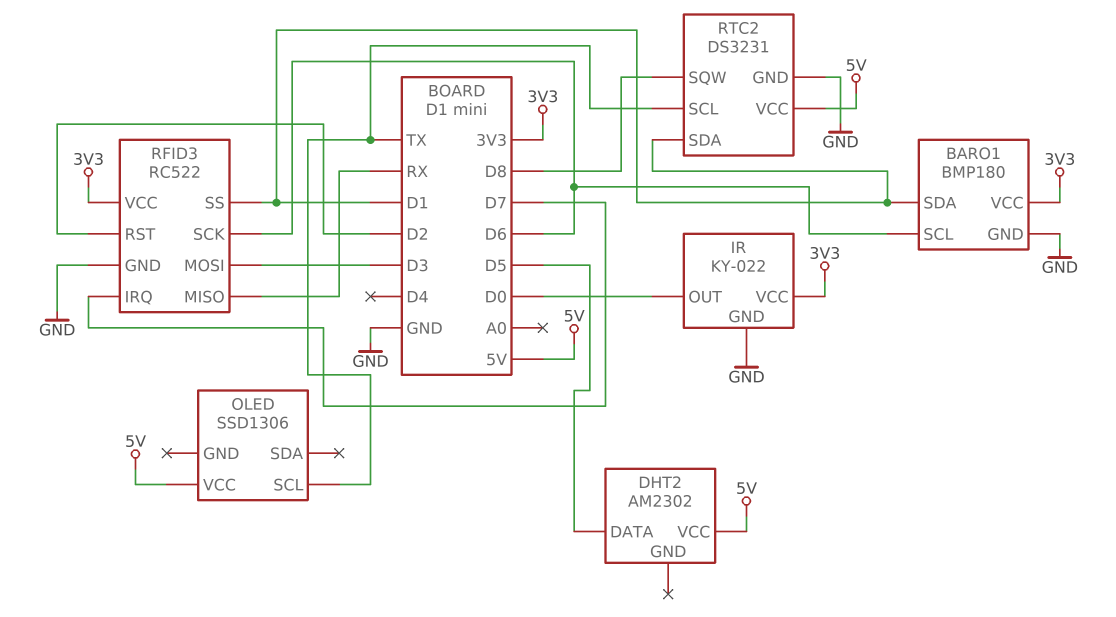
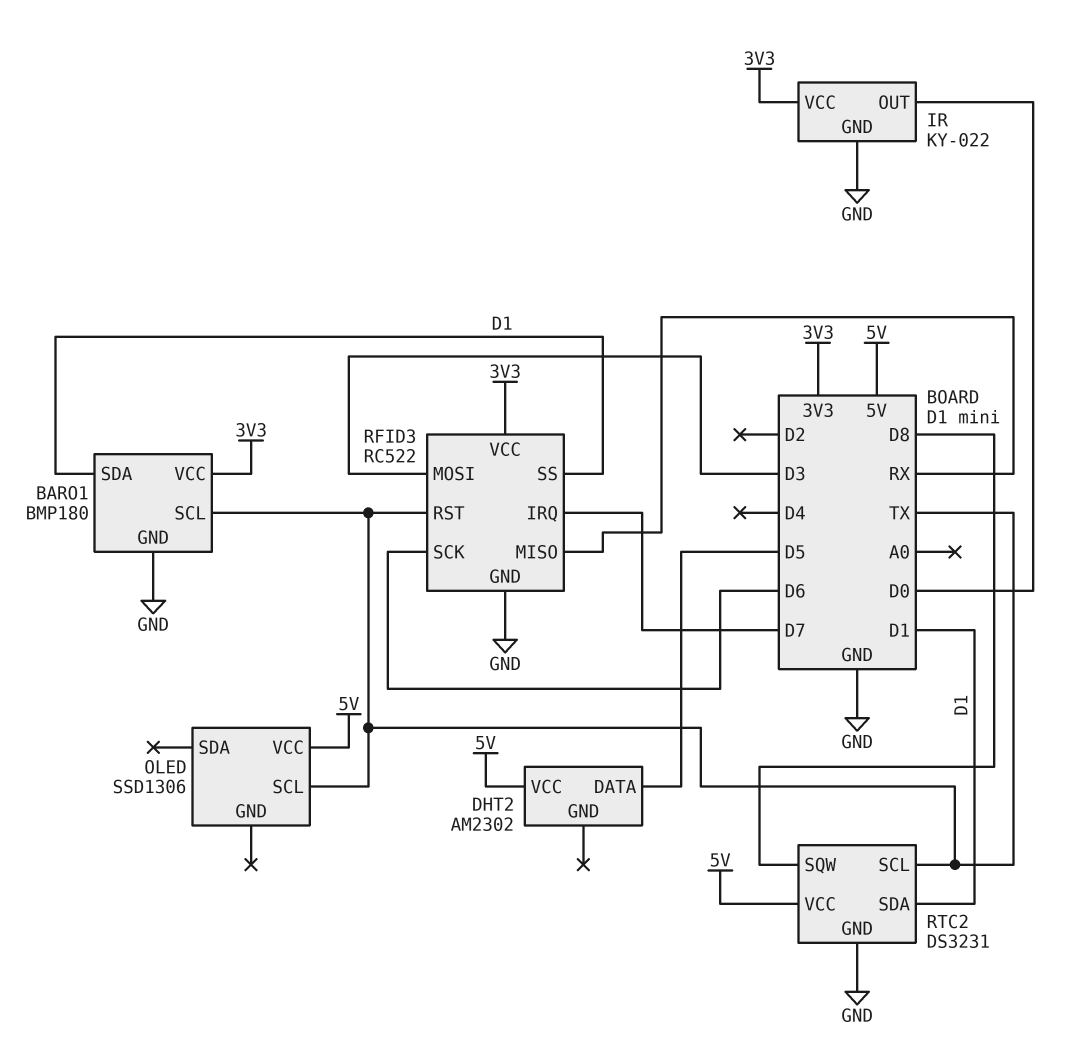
BARO1 pin SCL: D6 -> TX
RFID3 pin RST: D2 -> TX

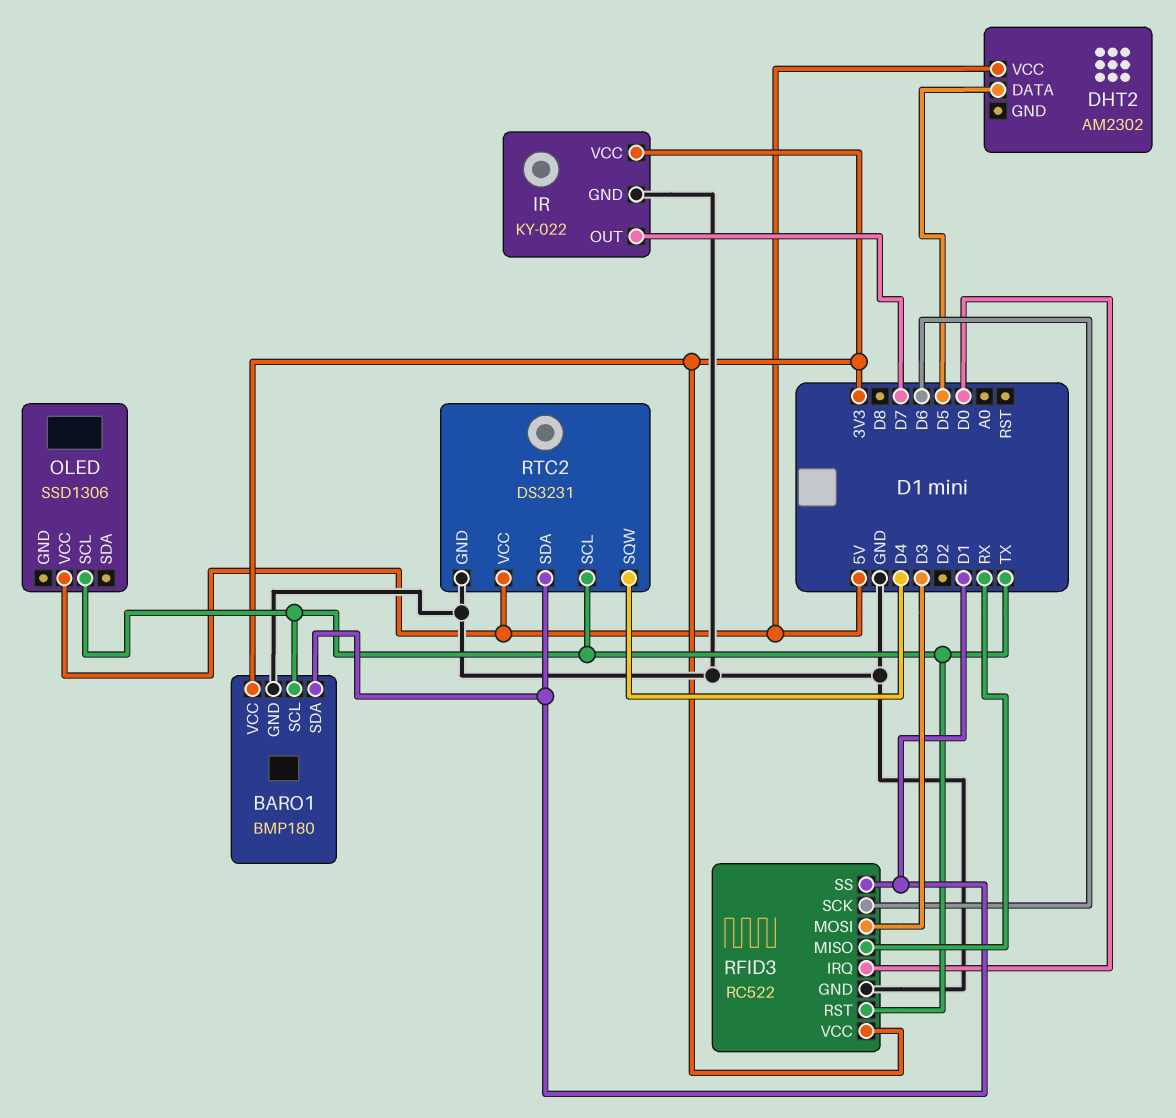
IR pin OUT: D0 -> D7
RFID3 pin IRQ: D7 -> D0
RTC2 pin SQW: D8 -> D4

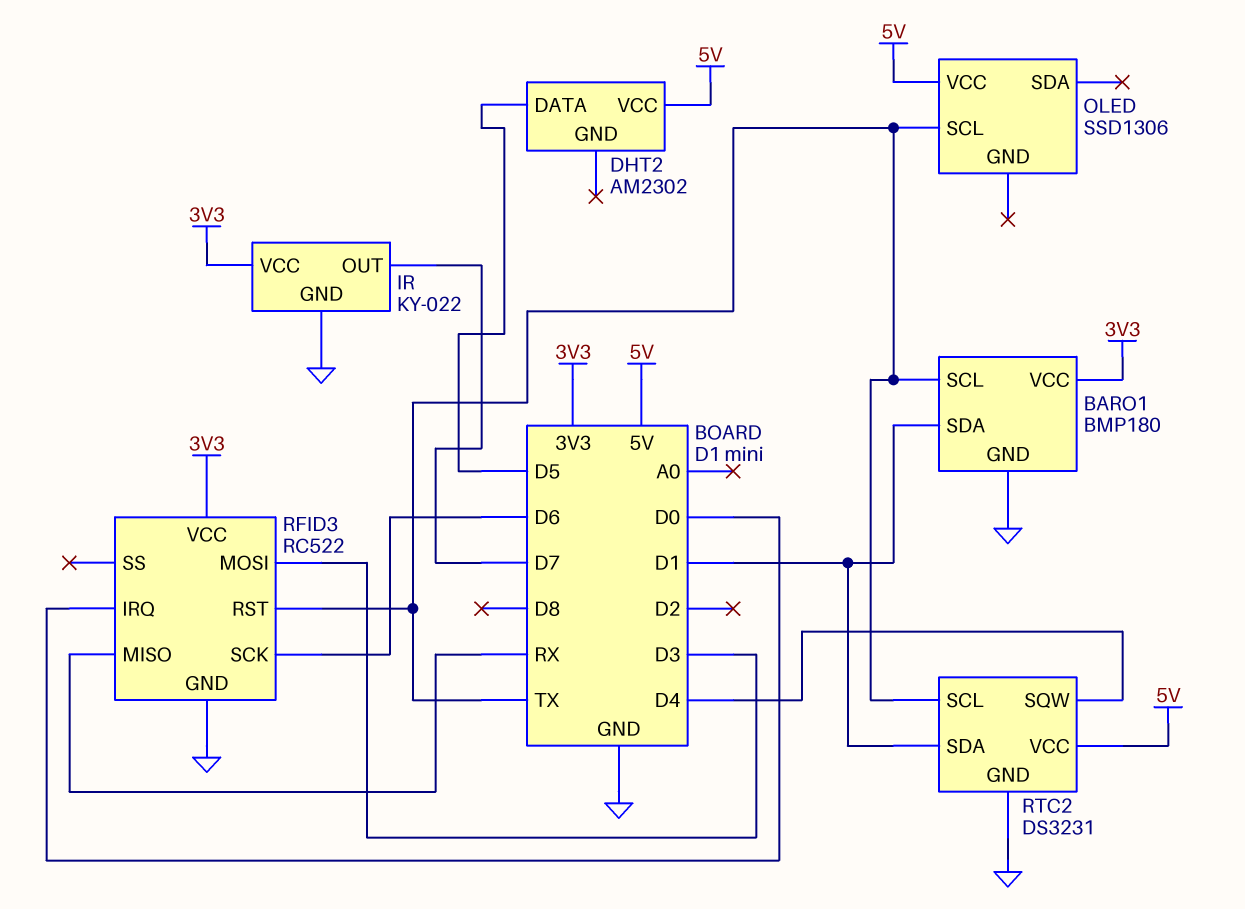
RFID3 pin SS: D1 -> none

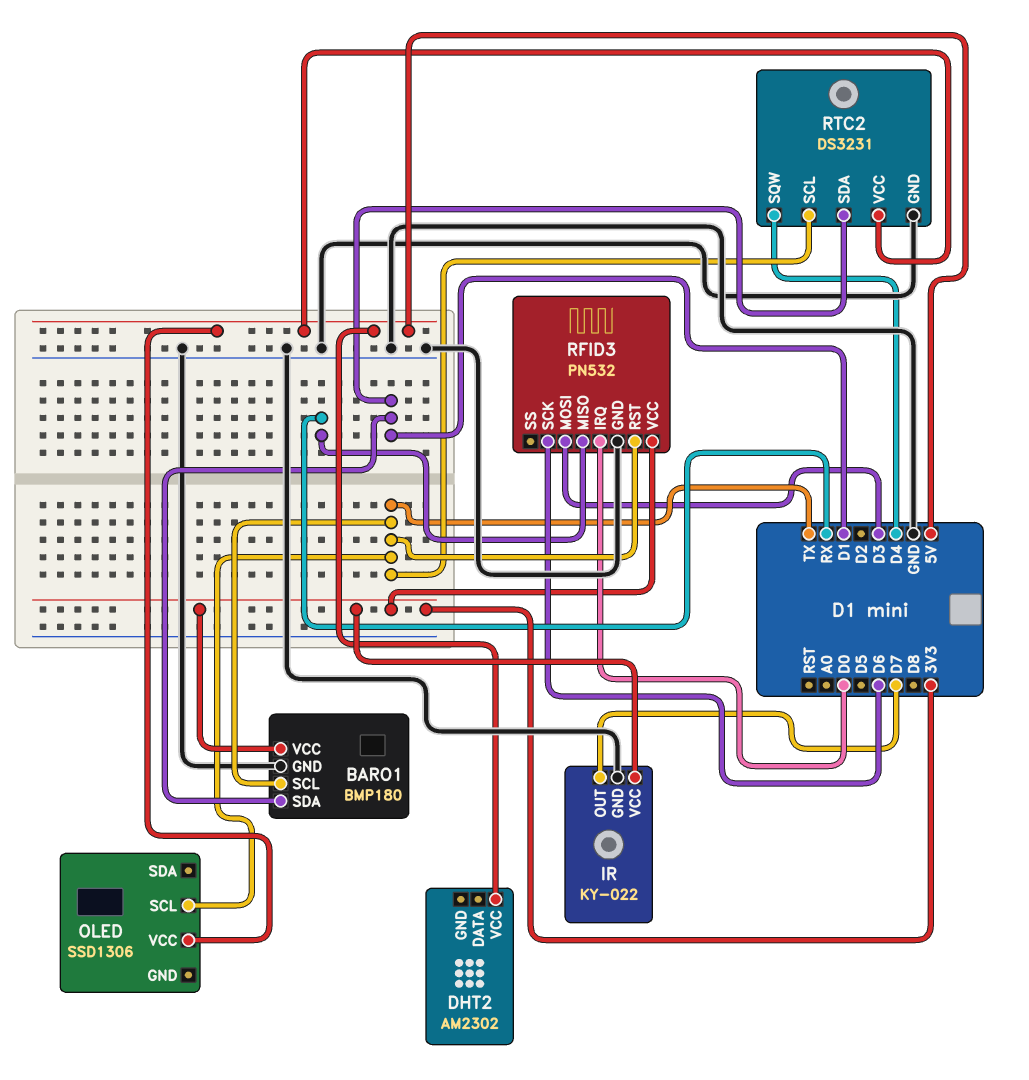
DHT2 pin DATA: D5 -> none
RFID3: RC522 -> PN532

